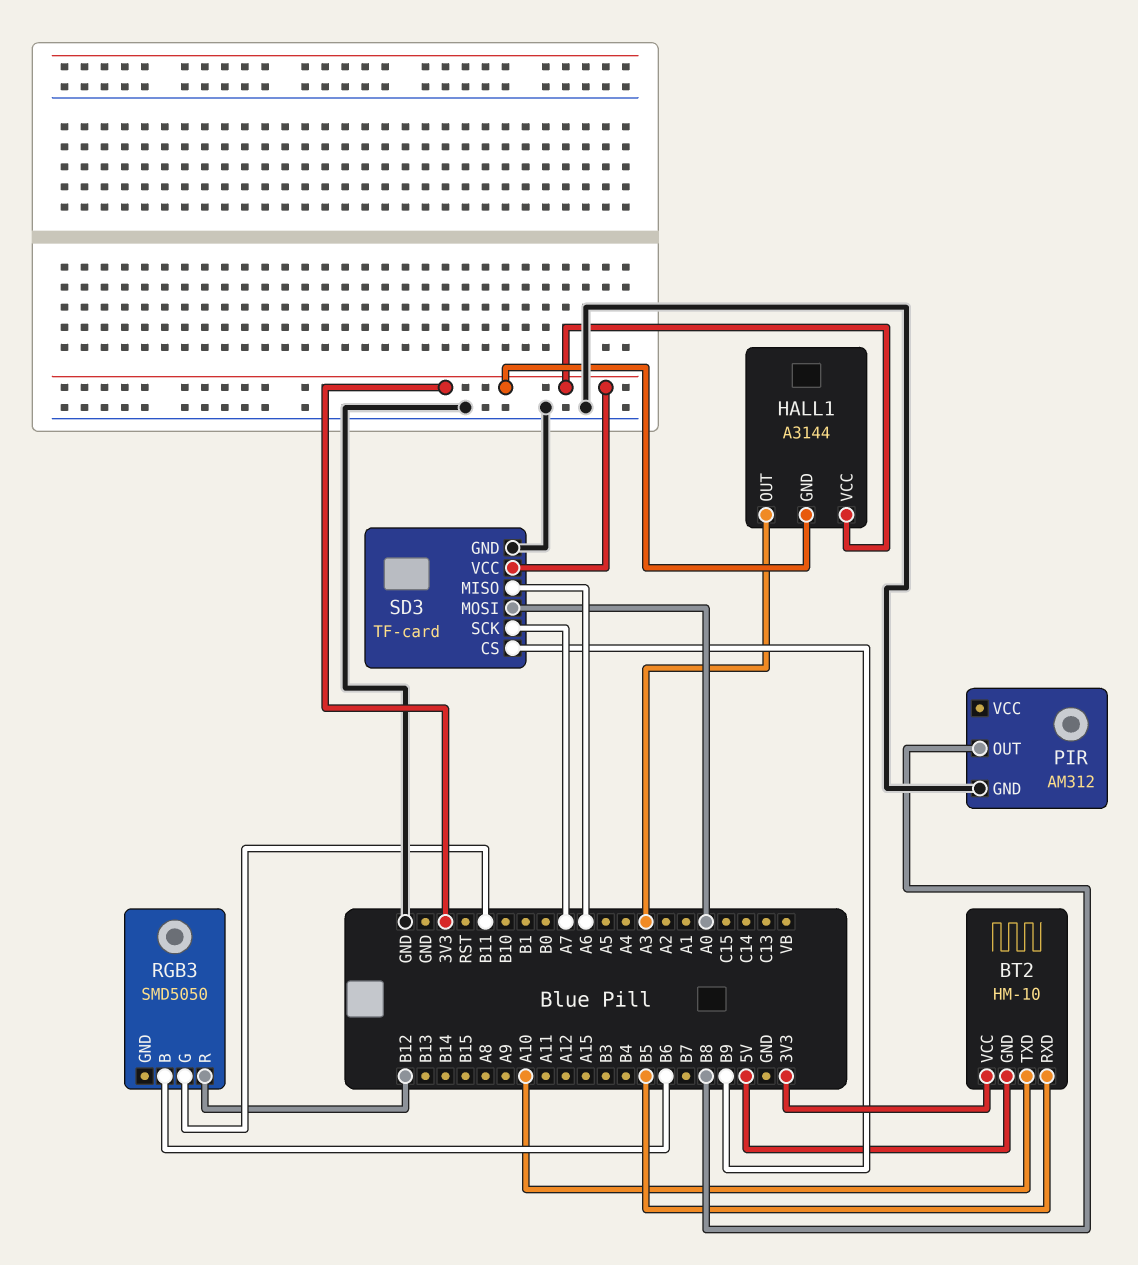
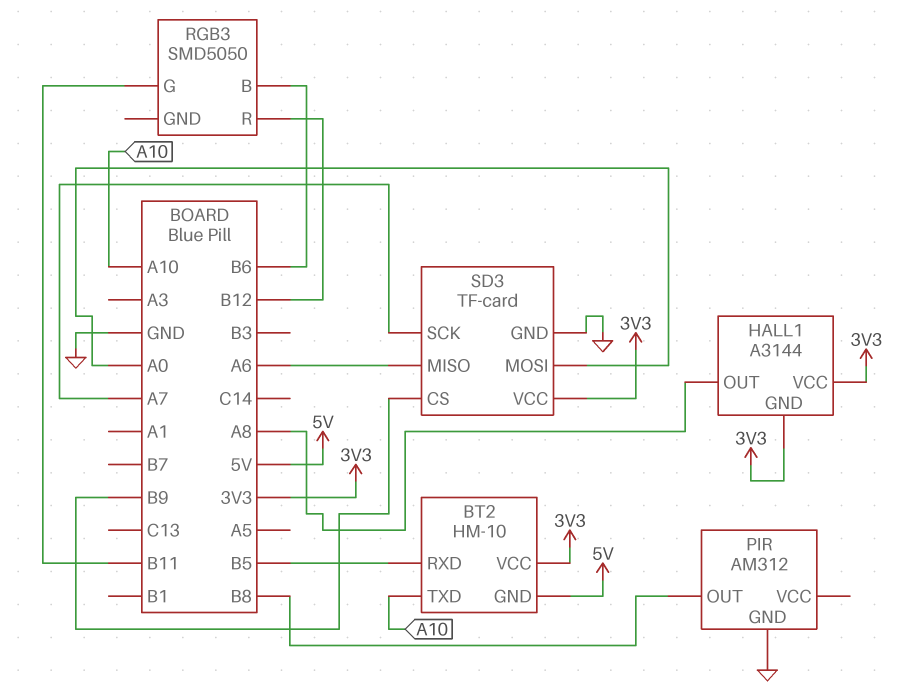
HALL1 pin OUT: A3 -> A8

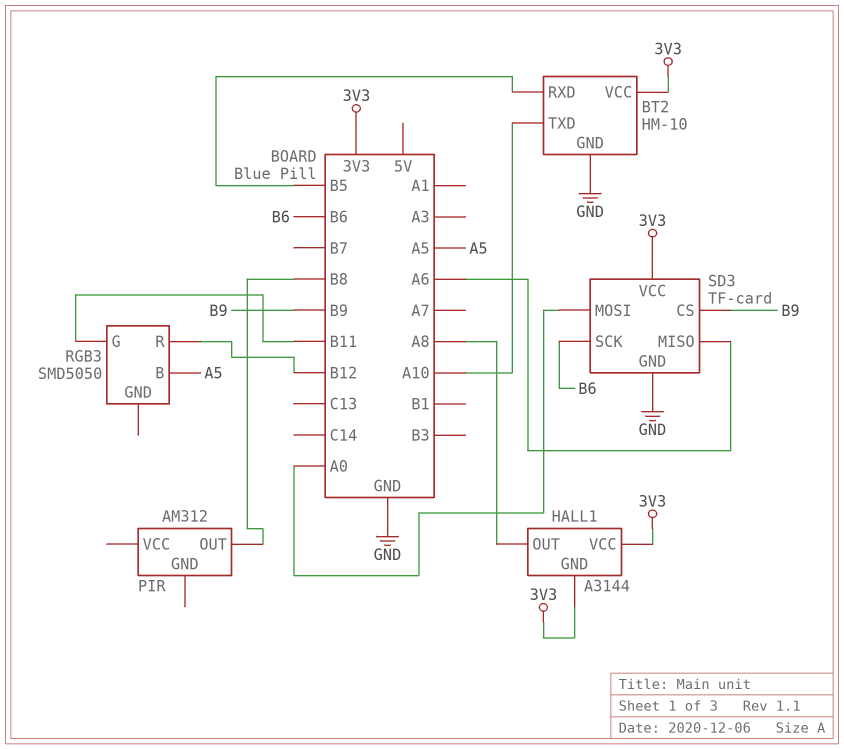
BT2 pin GND: 5V -> GND
PIR pin GND: GND -> none
RGB3 pin B: B6 -> A5
SD3 pin SCK: A7 -> B6

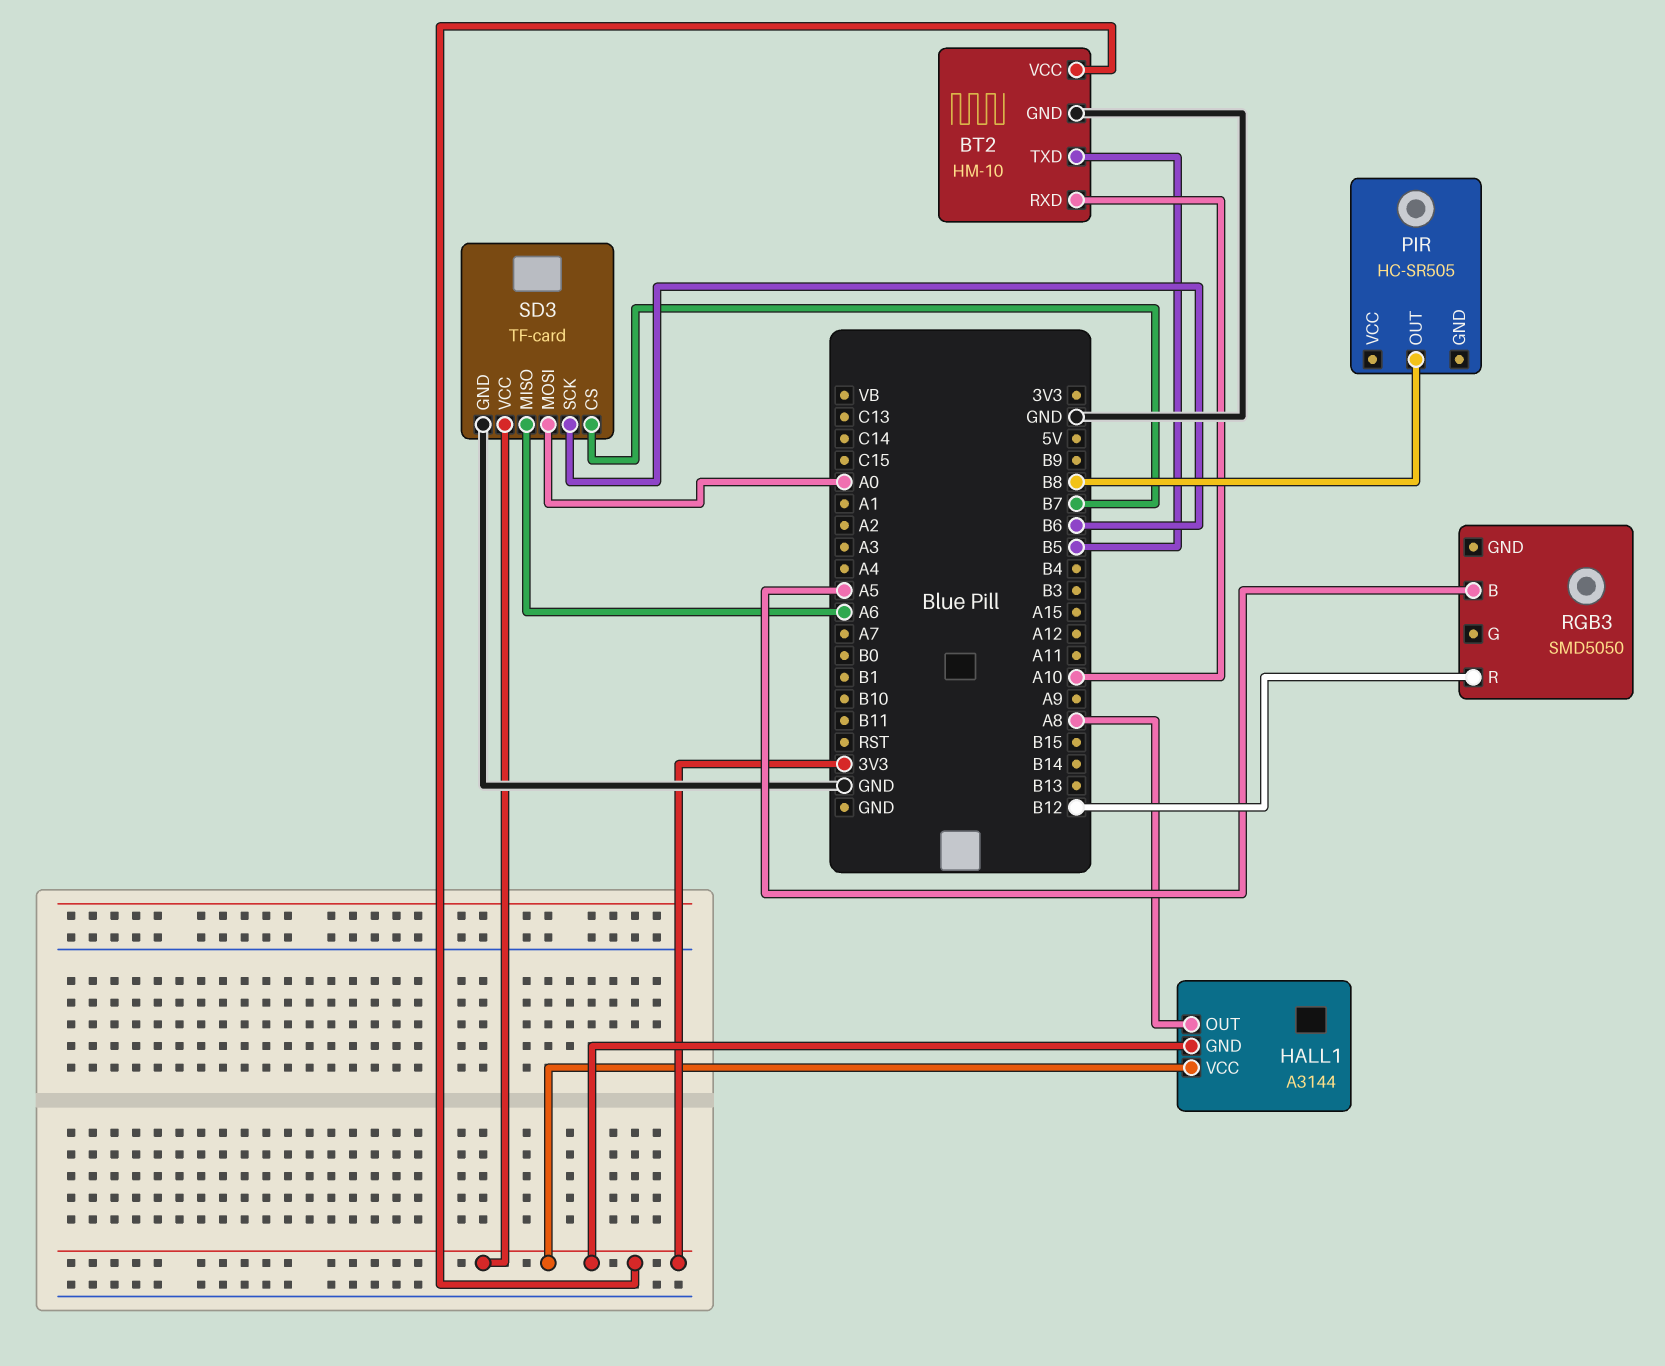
BT2 pin RXD: B5 -> A10
BT2 pin TXD: A10 -> B5
PIR: AM312 -> HC-SR505
RGB3 pin G: B11 -> none
SD3 pin CS: B9 -> B7

